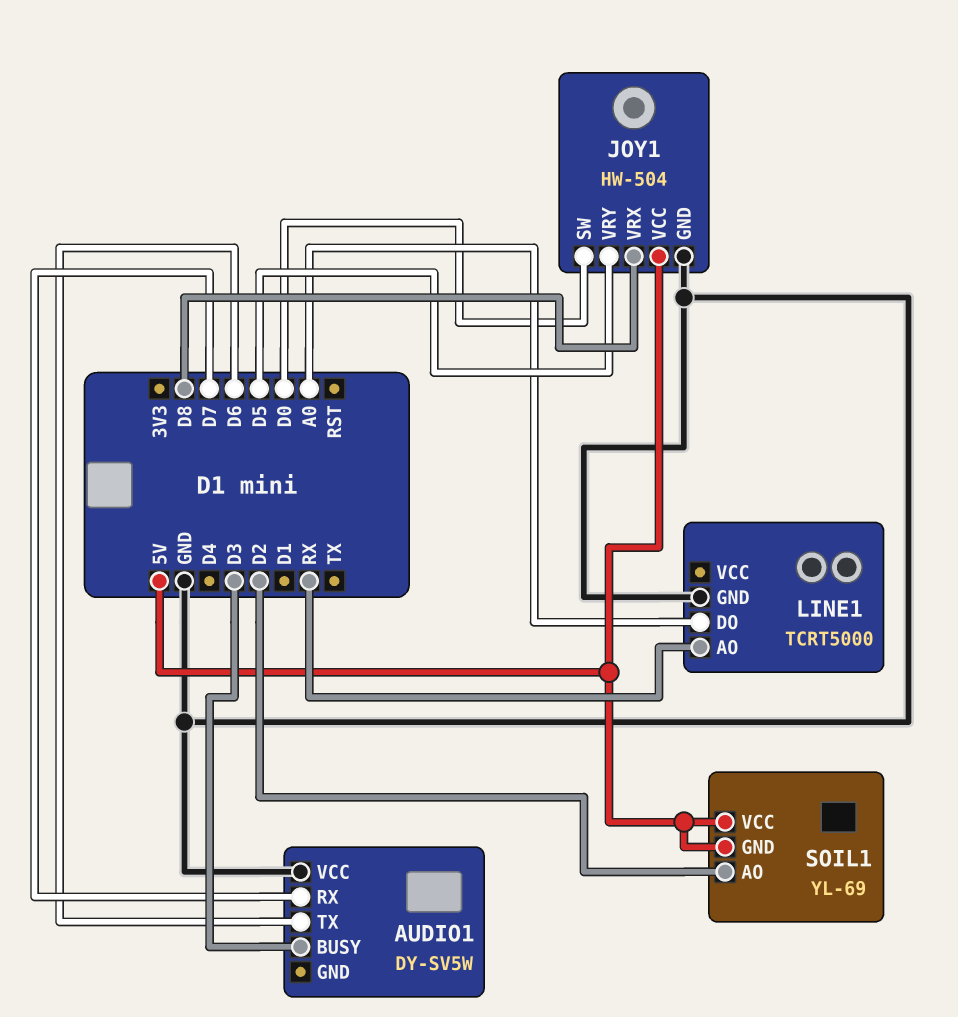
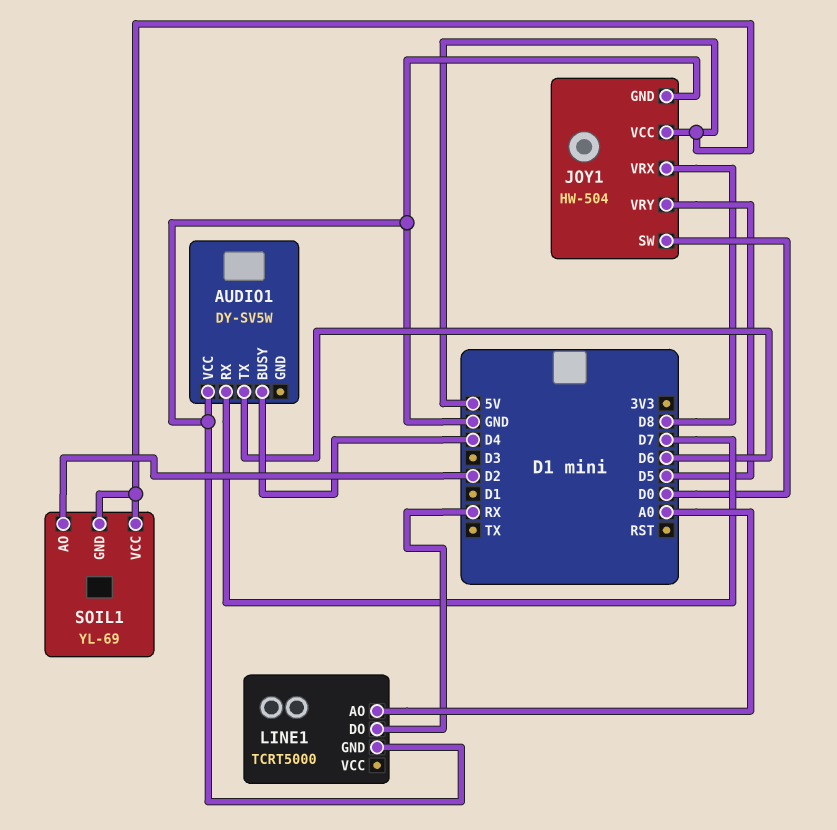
AUDIO1 pin BUSY: D3 -> D4
LINE1 pin AO: RX -> A0
LINE1 pin DO: A0 -> RX

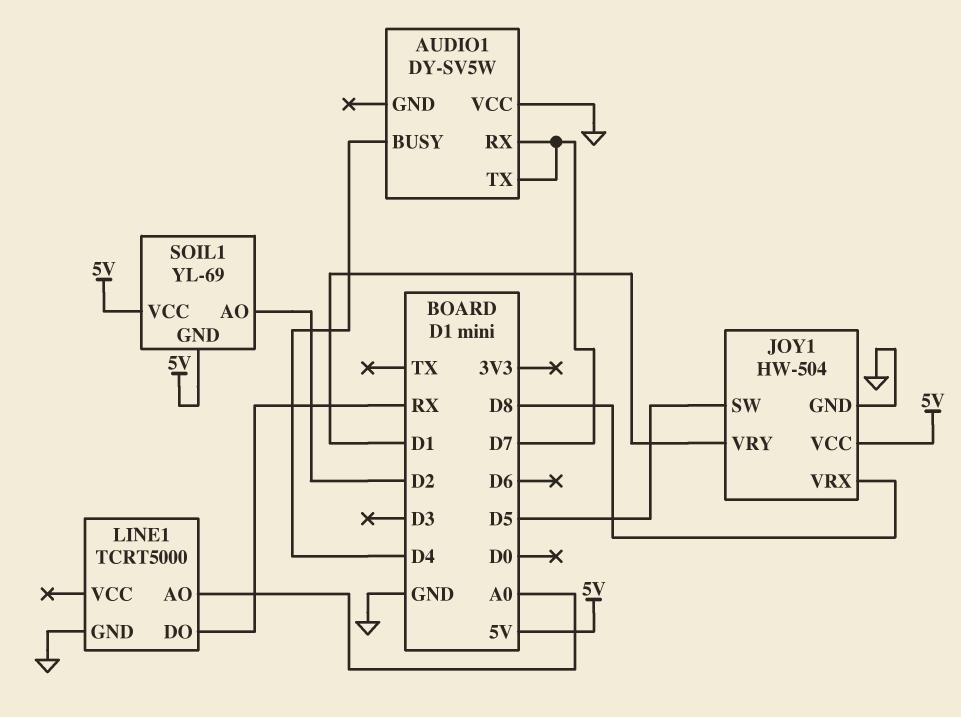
AUDIO1 pin TX: D6 -> D7
JOY1 pin SW: D0 -> D5
JOY1 pin VRY: D5 -> D1

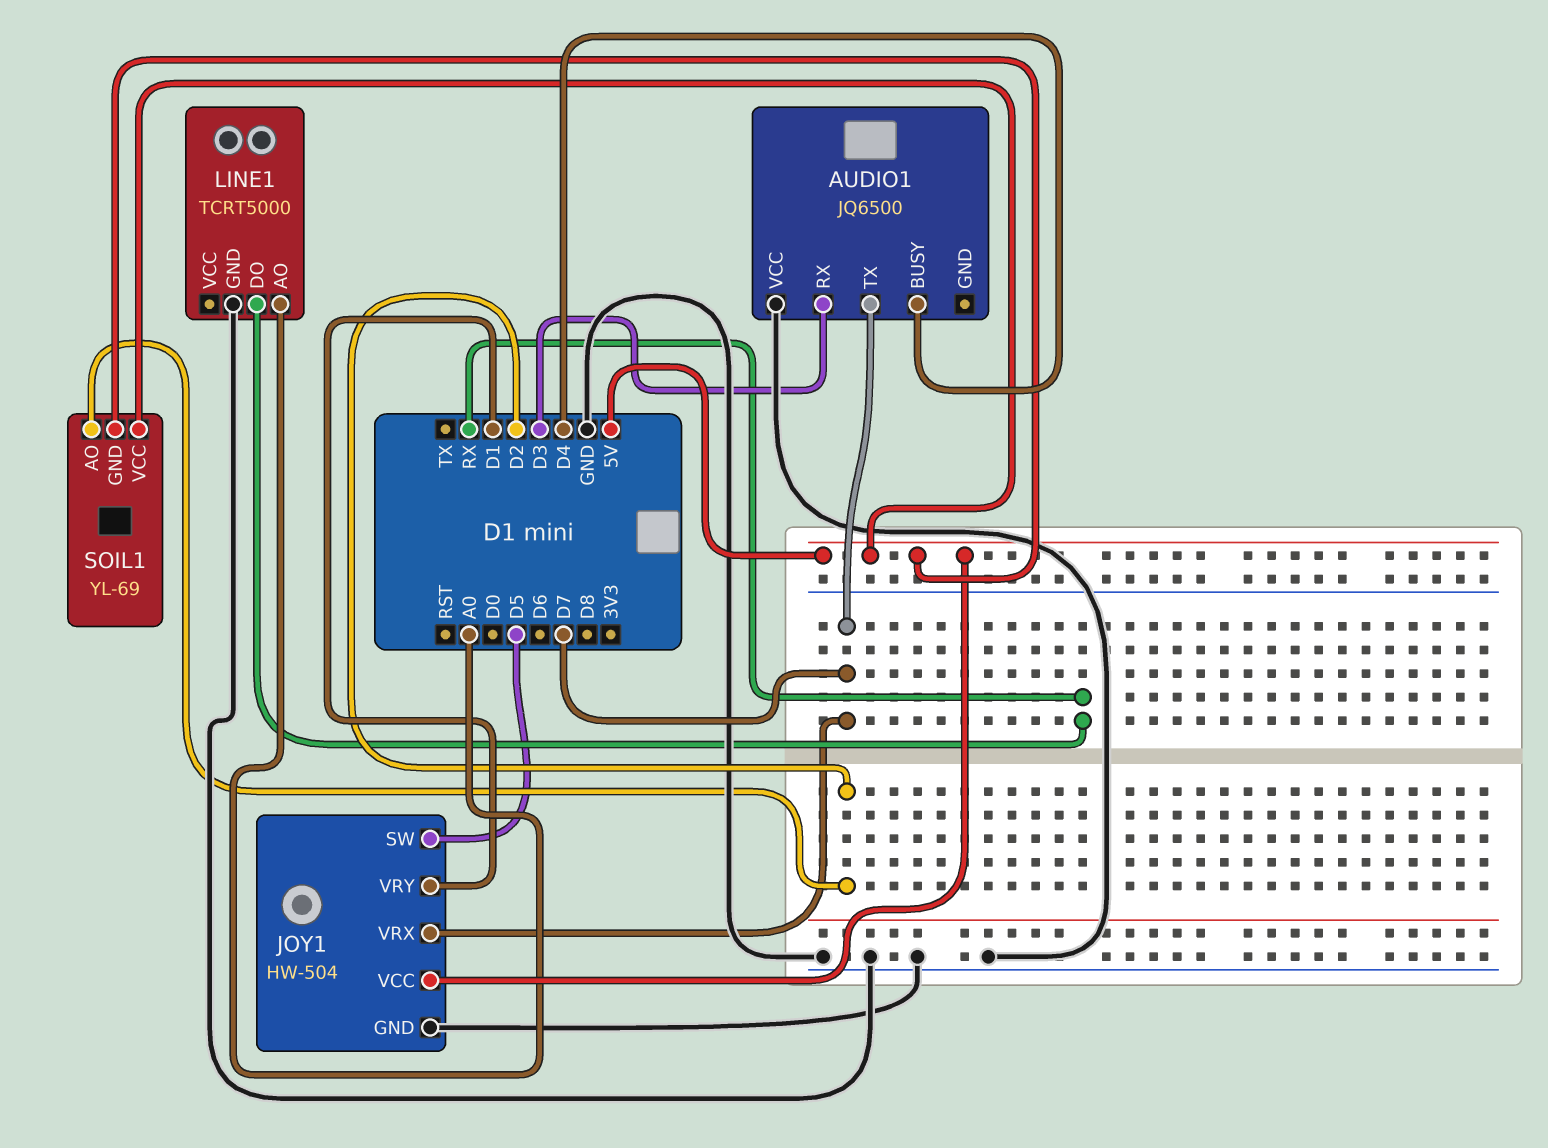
AUDIO1: DY-SV5W -> JQ6500
AUDIO1 pin RX: D7 -> D3
JOY1 pin VRX: D8 -> D7

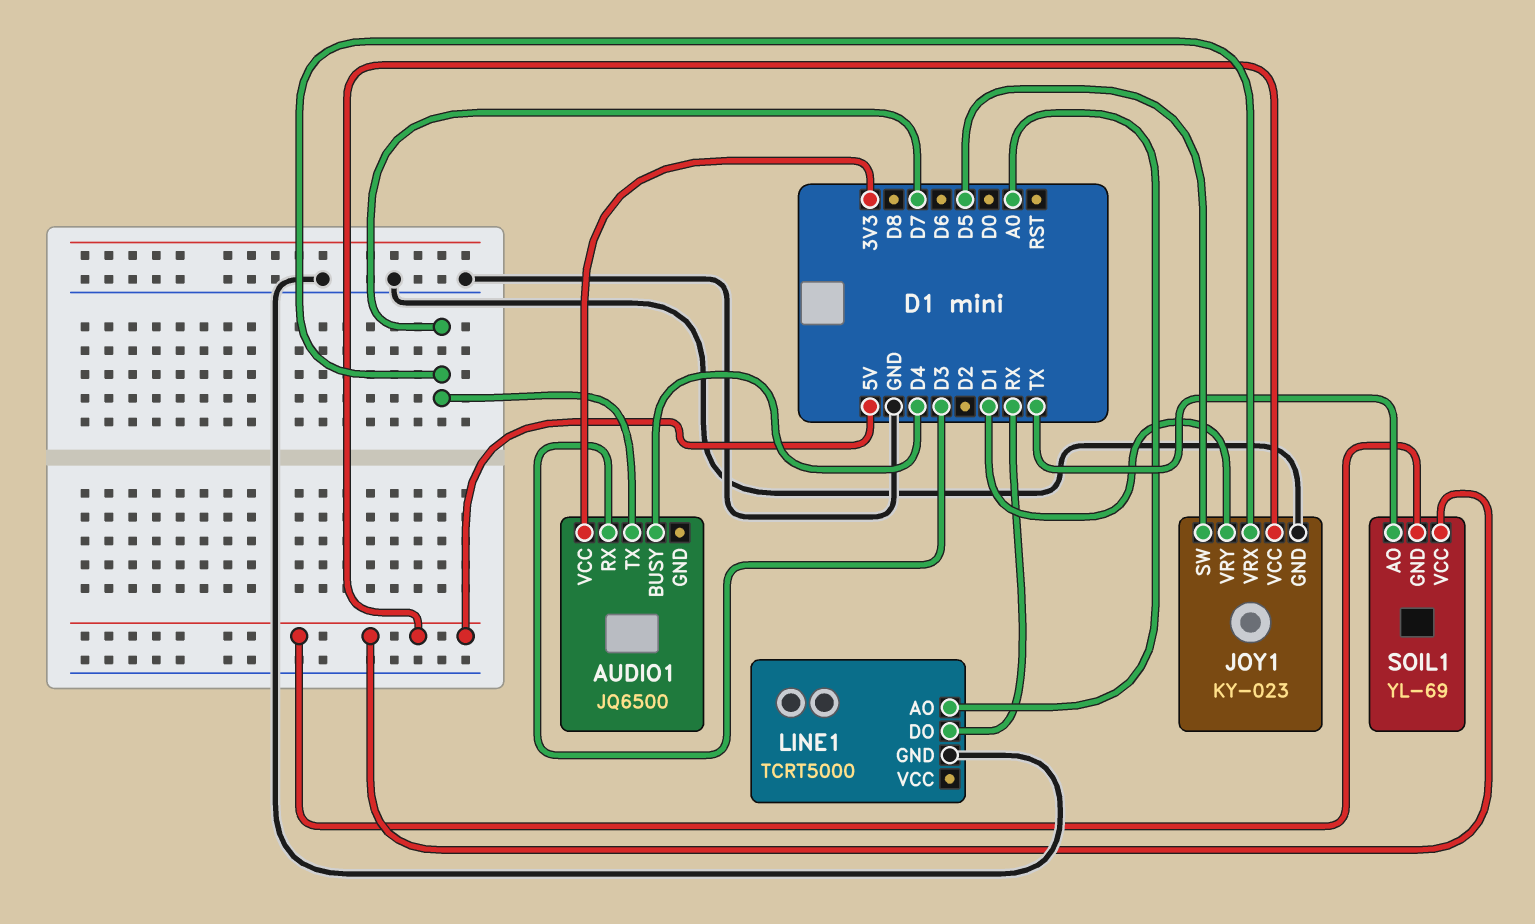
AUDIO1 pin VCC: GND -> 3V3
JOY1: HW-504 -> KY-023
SOIL1 pin AO: D2 -> TX

